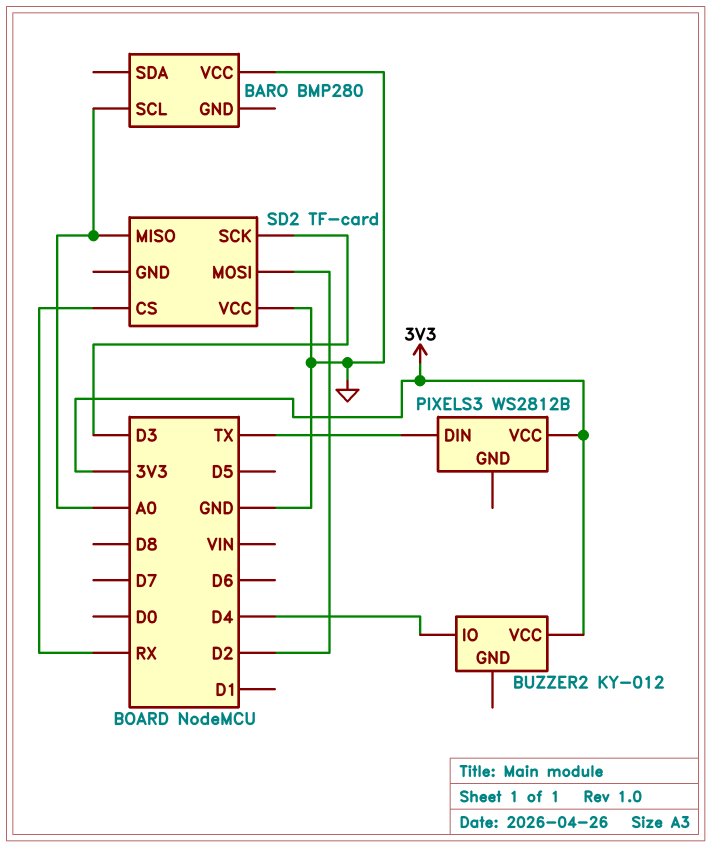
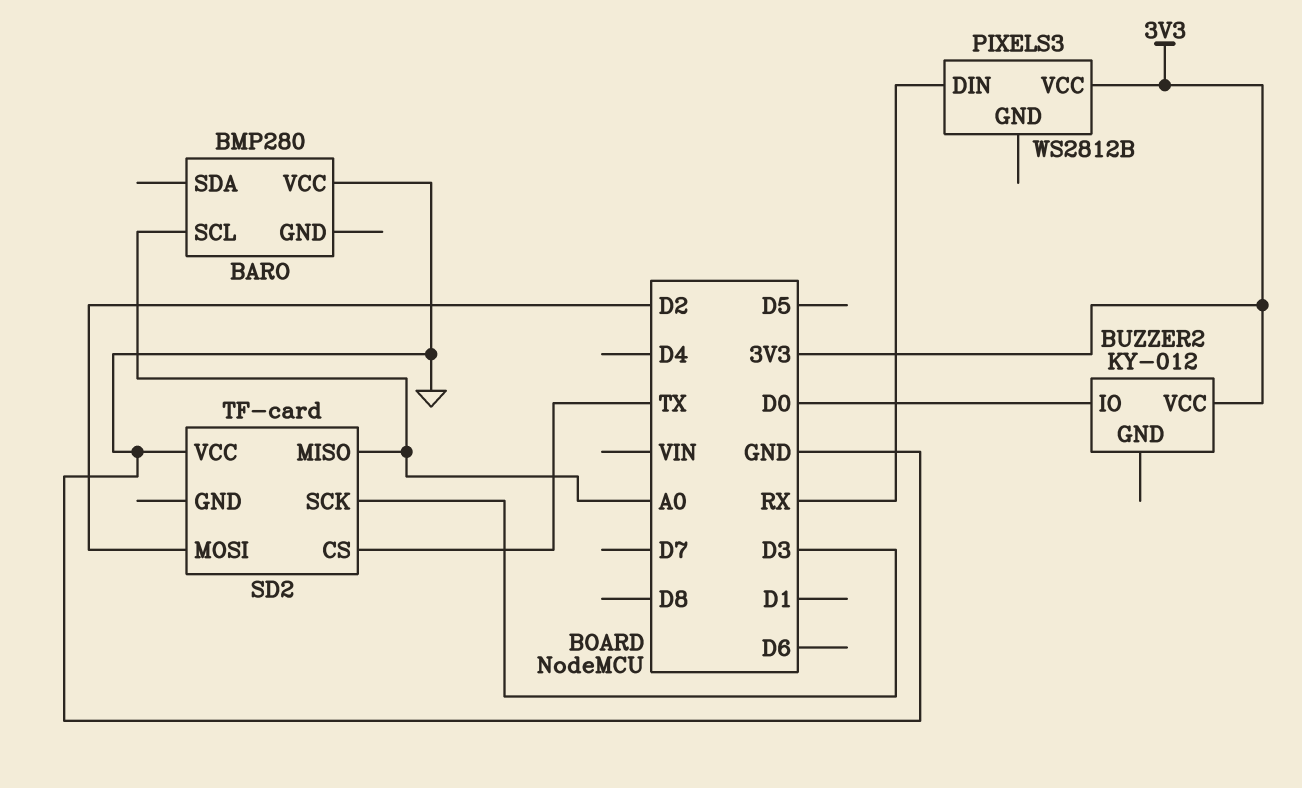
BUZZER2 pin IO: D4 -> D0
PIXELS3 pin DIN: TX -> RX
SD2 pin CS: RX -> TX

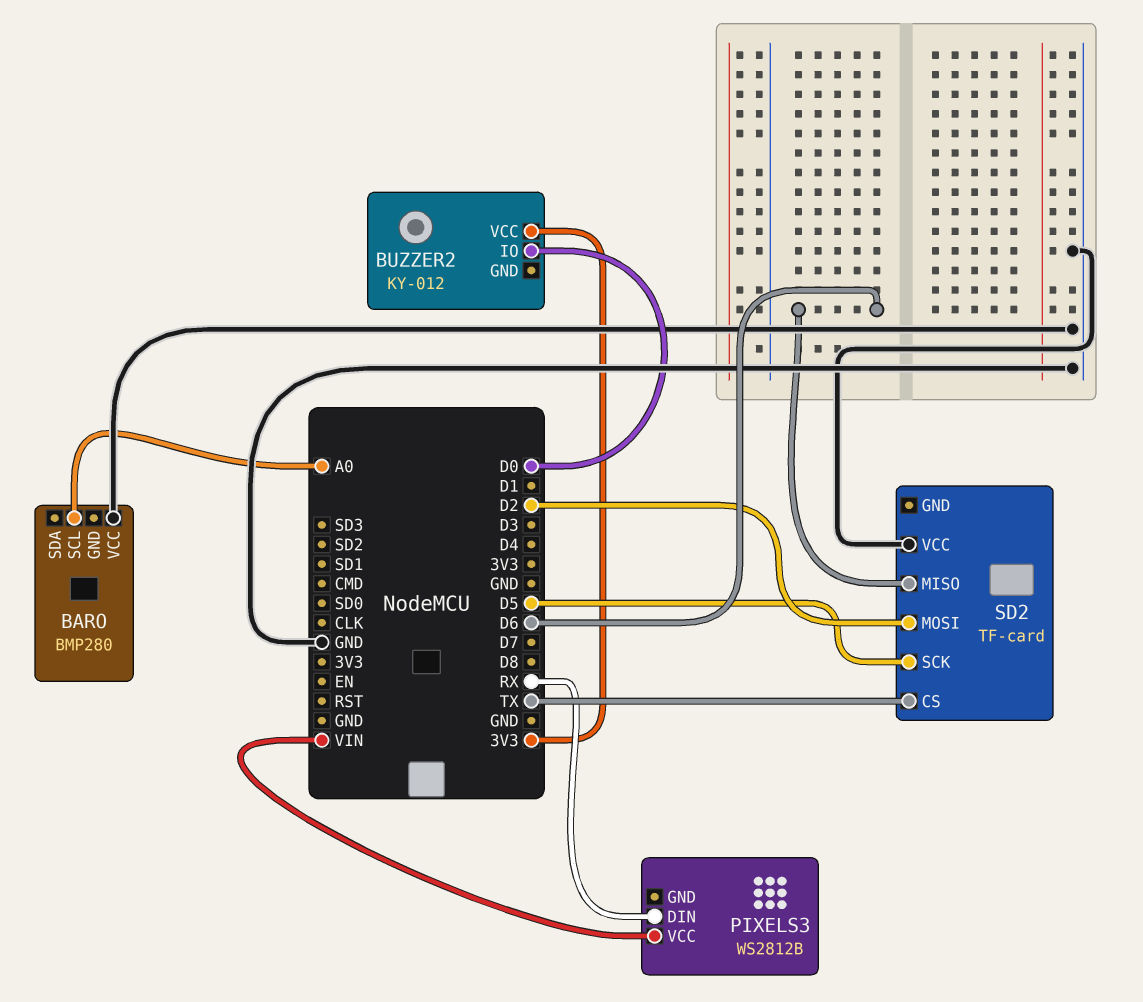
PIXELS3 pin VCC: 3V3 -> VIN
SD2 pin MISO: A0 -> D6
SD2 pin SCK: D3 -> D5

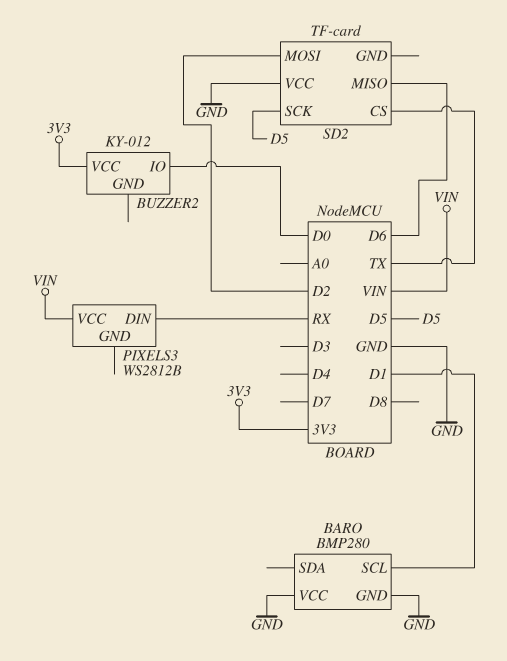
BARO pin GND: none -> GND
BARO pin SCL: A0 -> D1

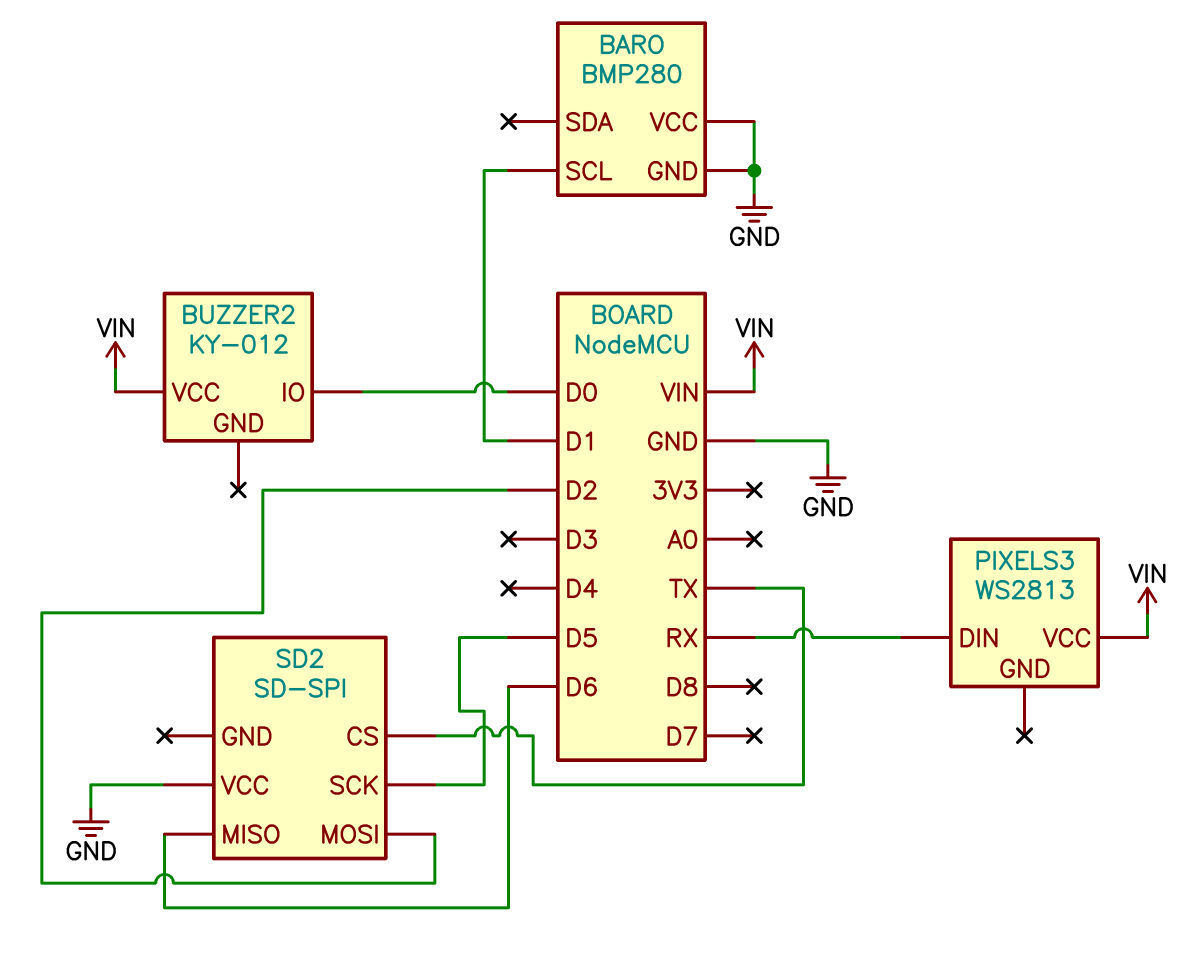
BUZZER2 pin VCC: 3V3 -> VIN
PIXELS3: WS2812B -> WS2813
SD2: TF-card -> SD-SPI

